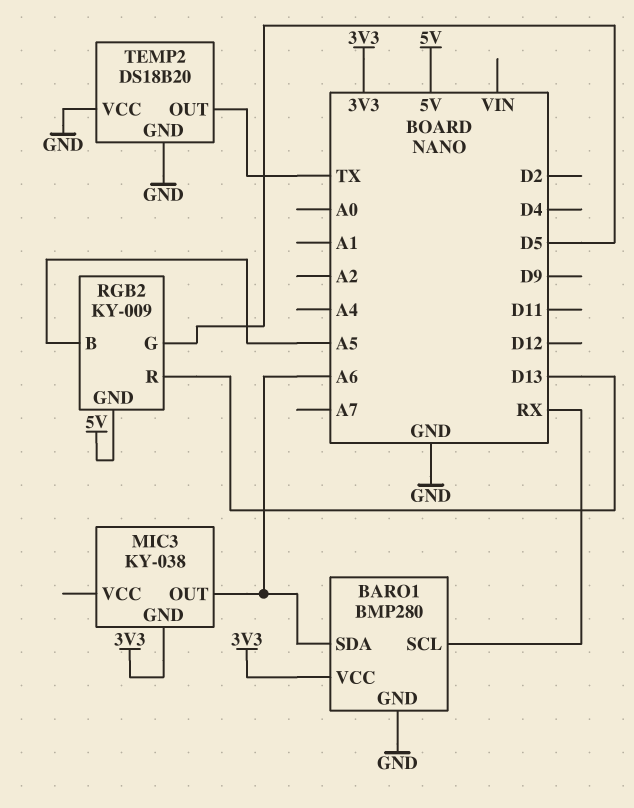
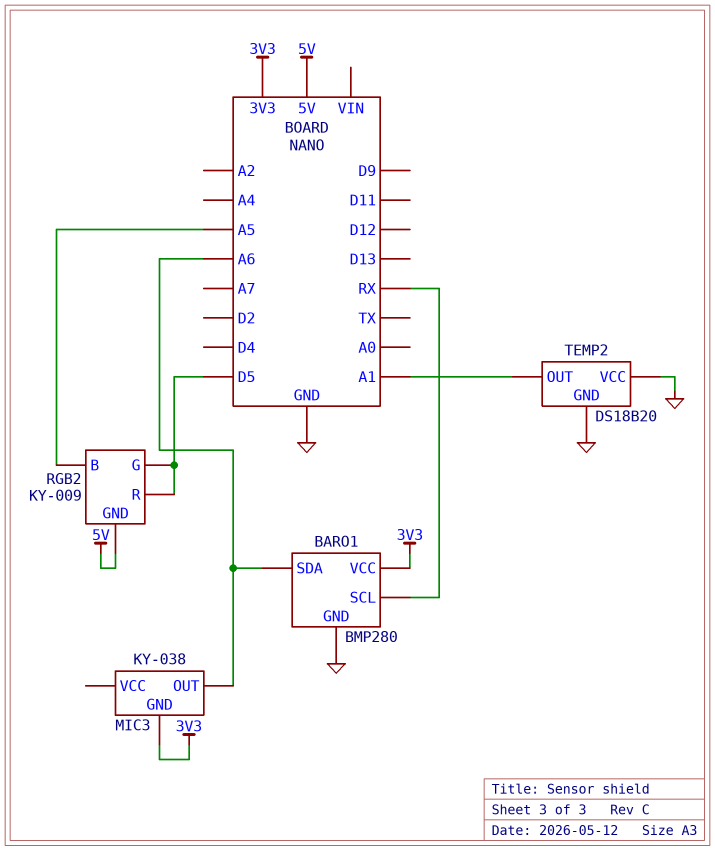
RGB2 pin R: D13 -> D5
TEMP2 pin OUT: TX -> A1

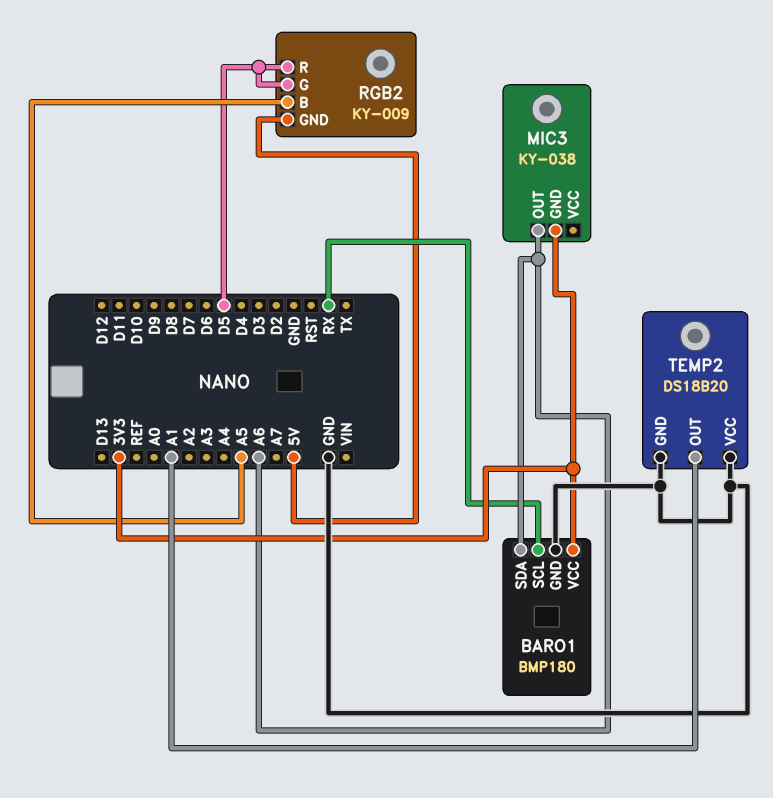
BARO1: BMP280 -> BMP180

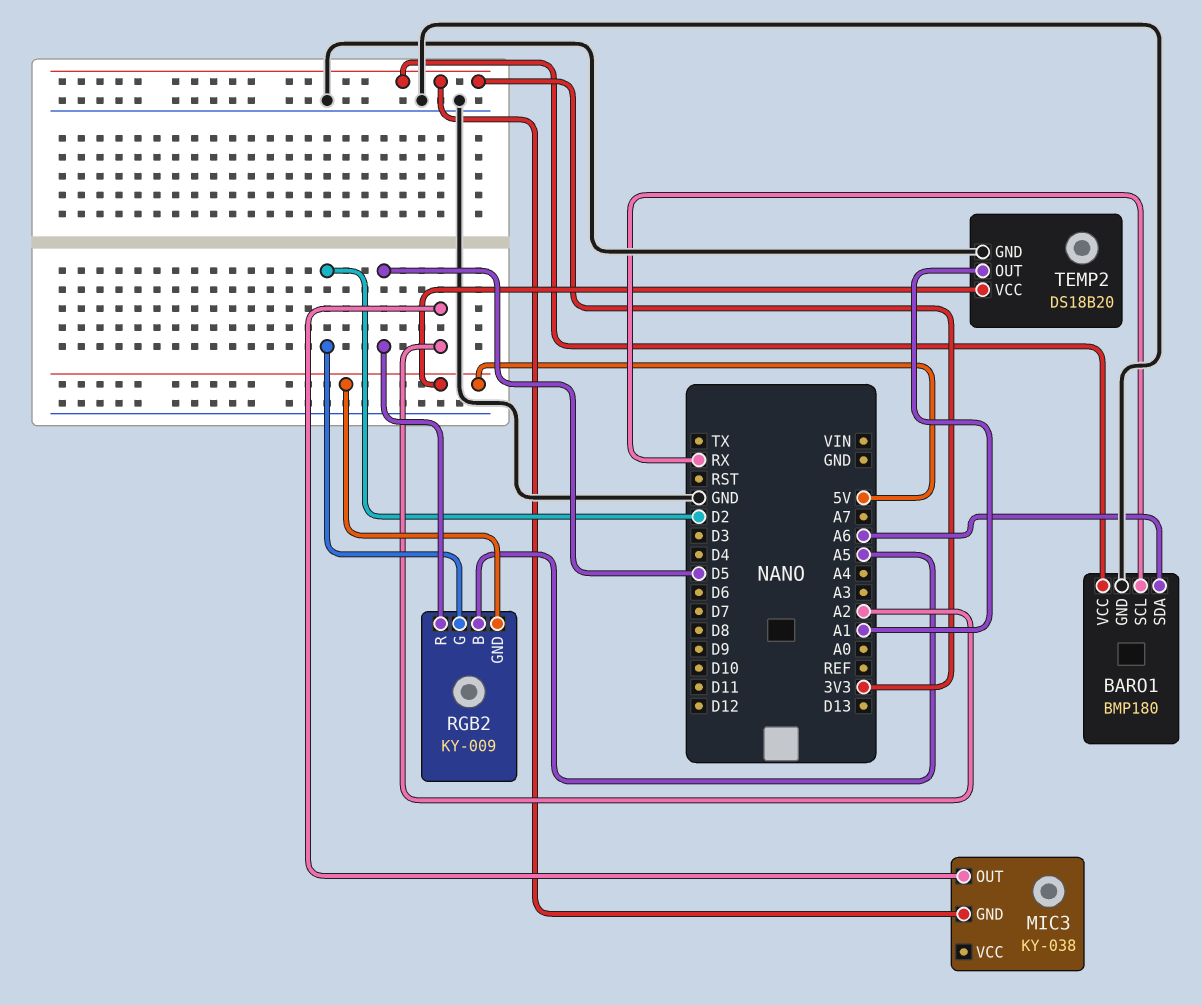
MIC3 pin OUT: A6 -> A2
RGB2 pin G: D5 -> D2
TEMP2 pin VCC: GND -> 5V

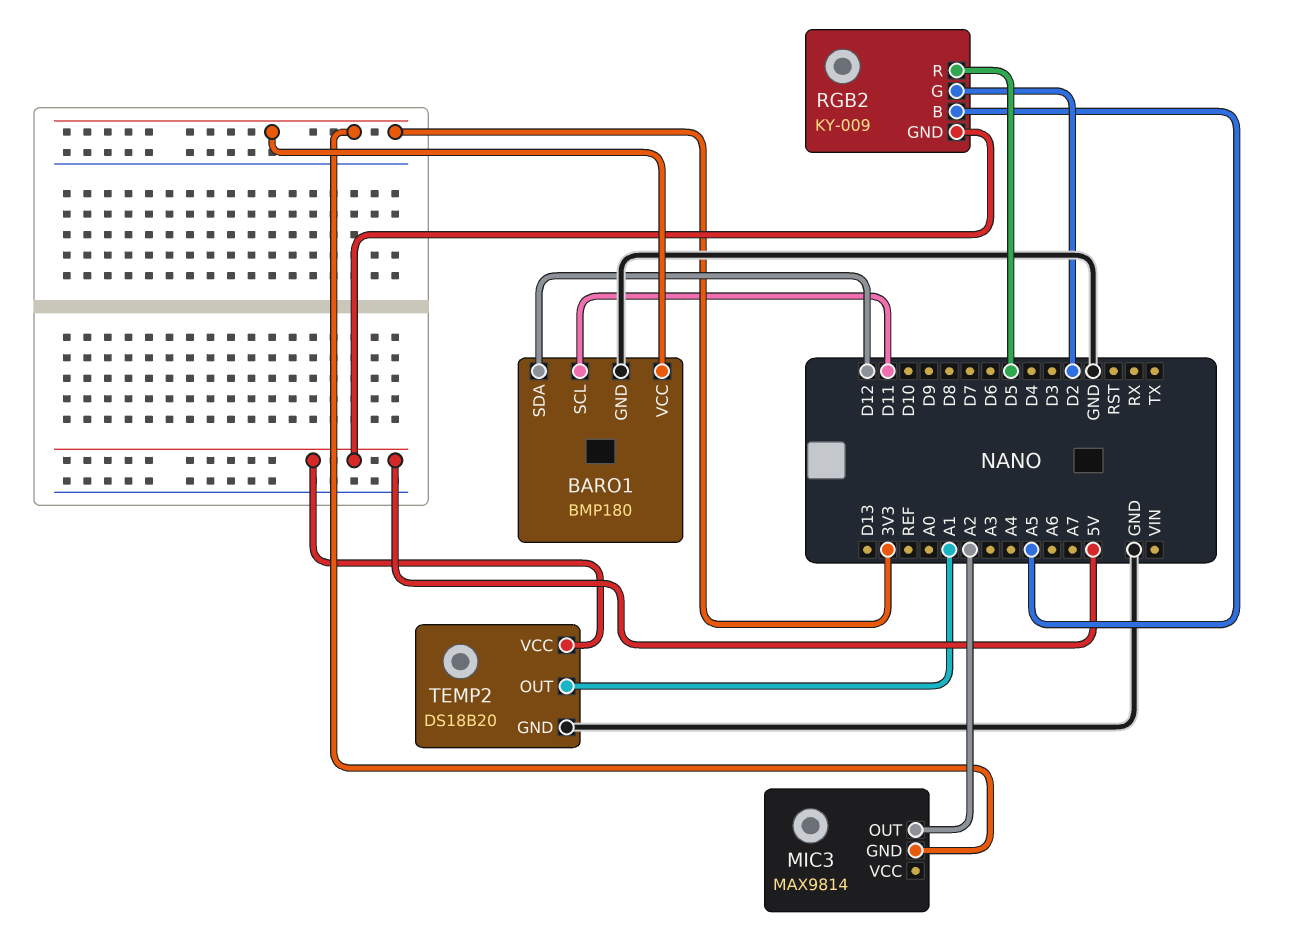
BARO1 pin SCL: RX -> D11
BARO1 pin SDA: A6 -> D12
MIC3: KY-038 -> MAX9814

